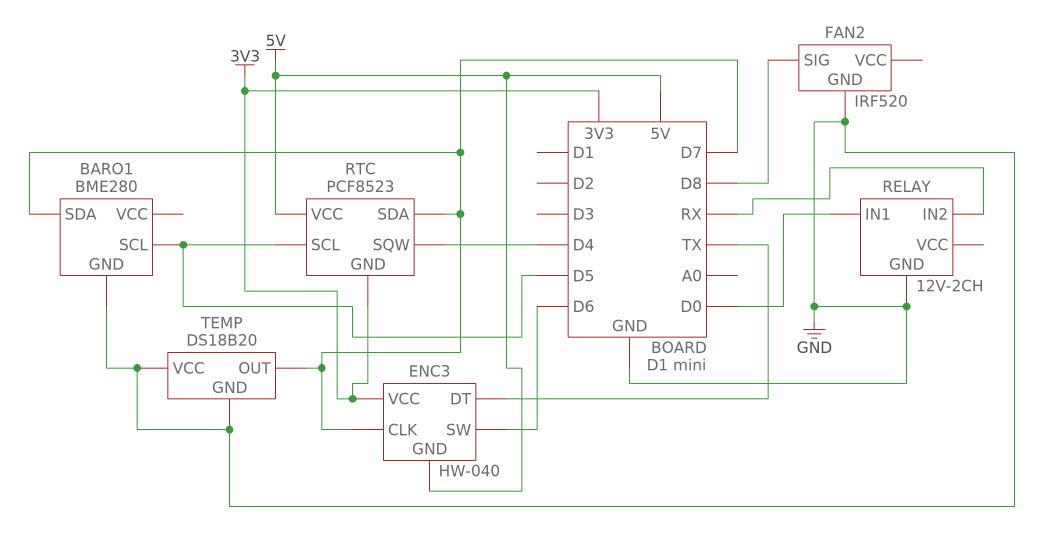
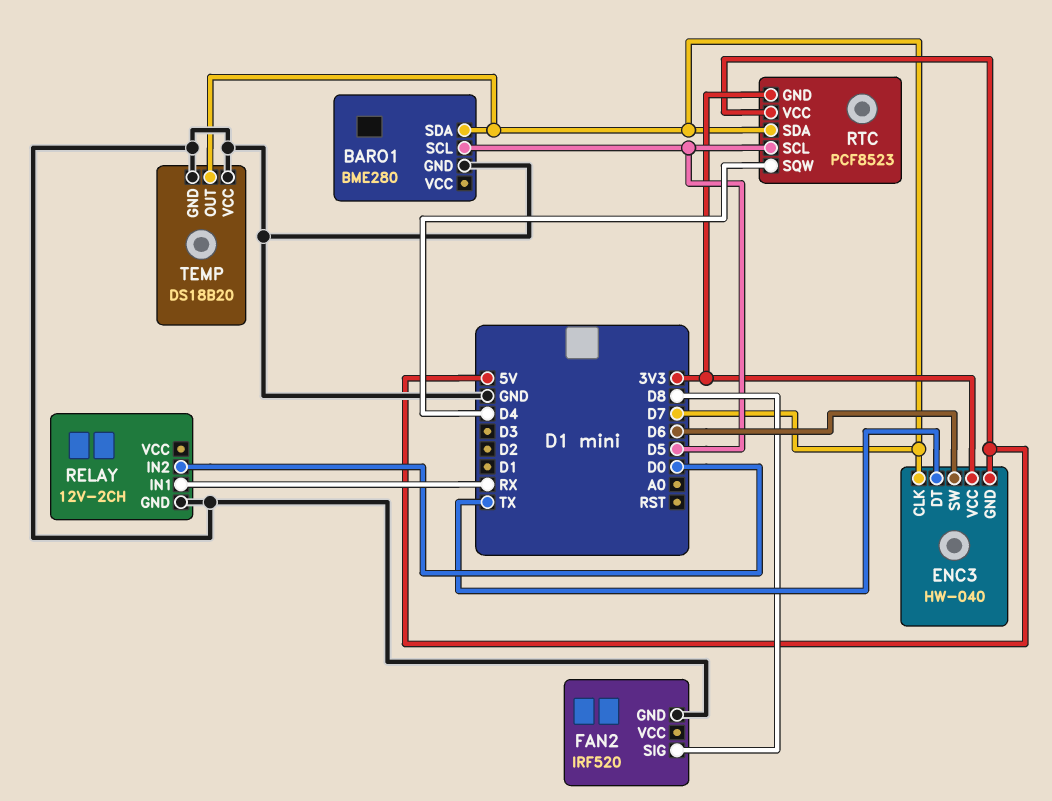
RELAY pin IN1: D0 -> RX
RELAY pin IN2: RX -> D0

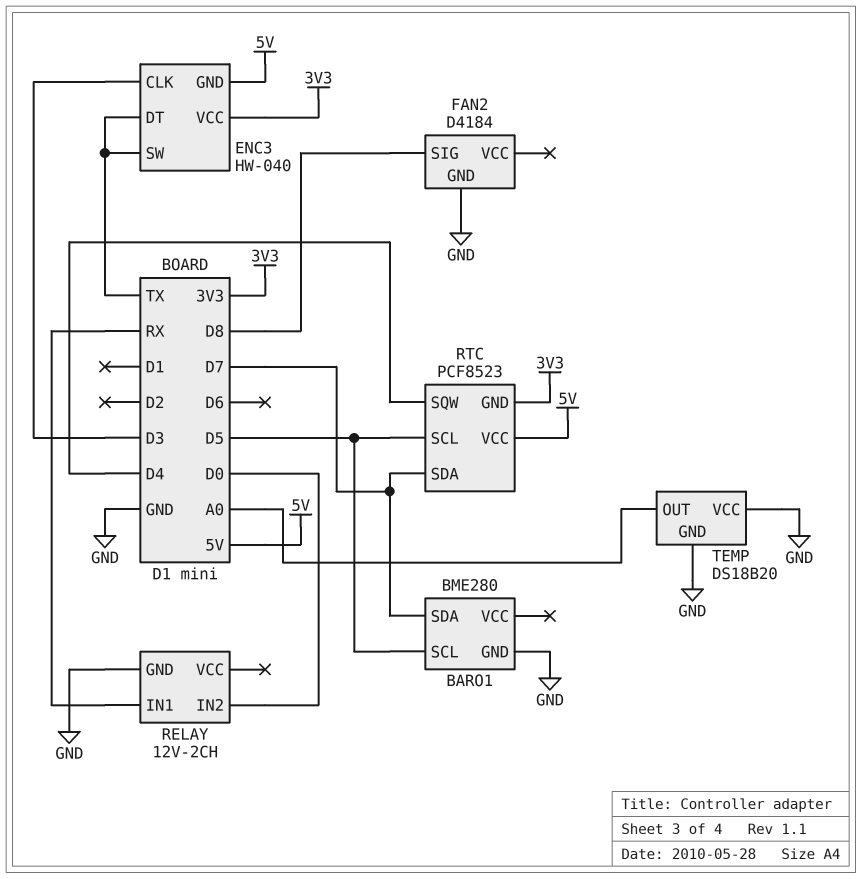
ENC3 pin CLK: D7 -> D3
ENC3 pin SW: D6 -> TX
FAN2: IRF520 -> D4184
TEMP pin OUT: D7 -> A0

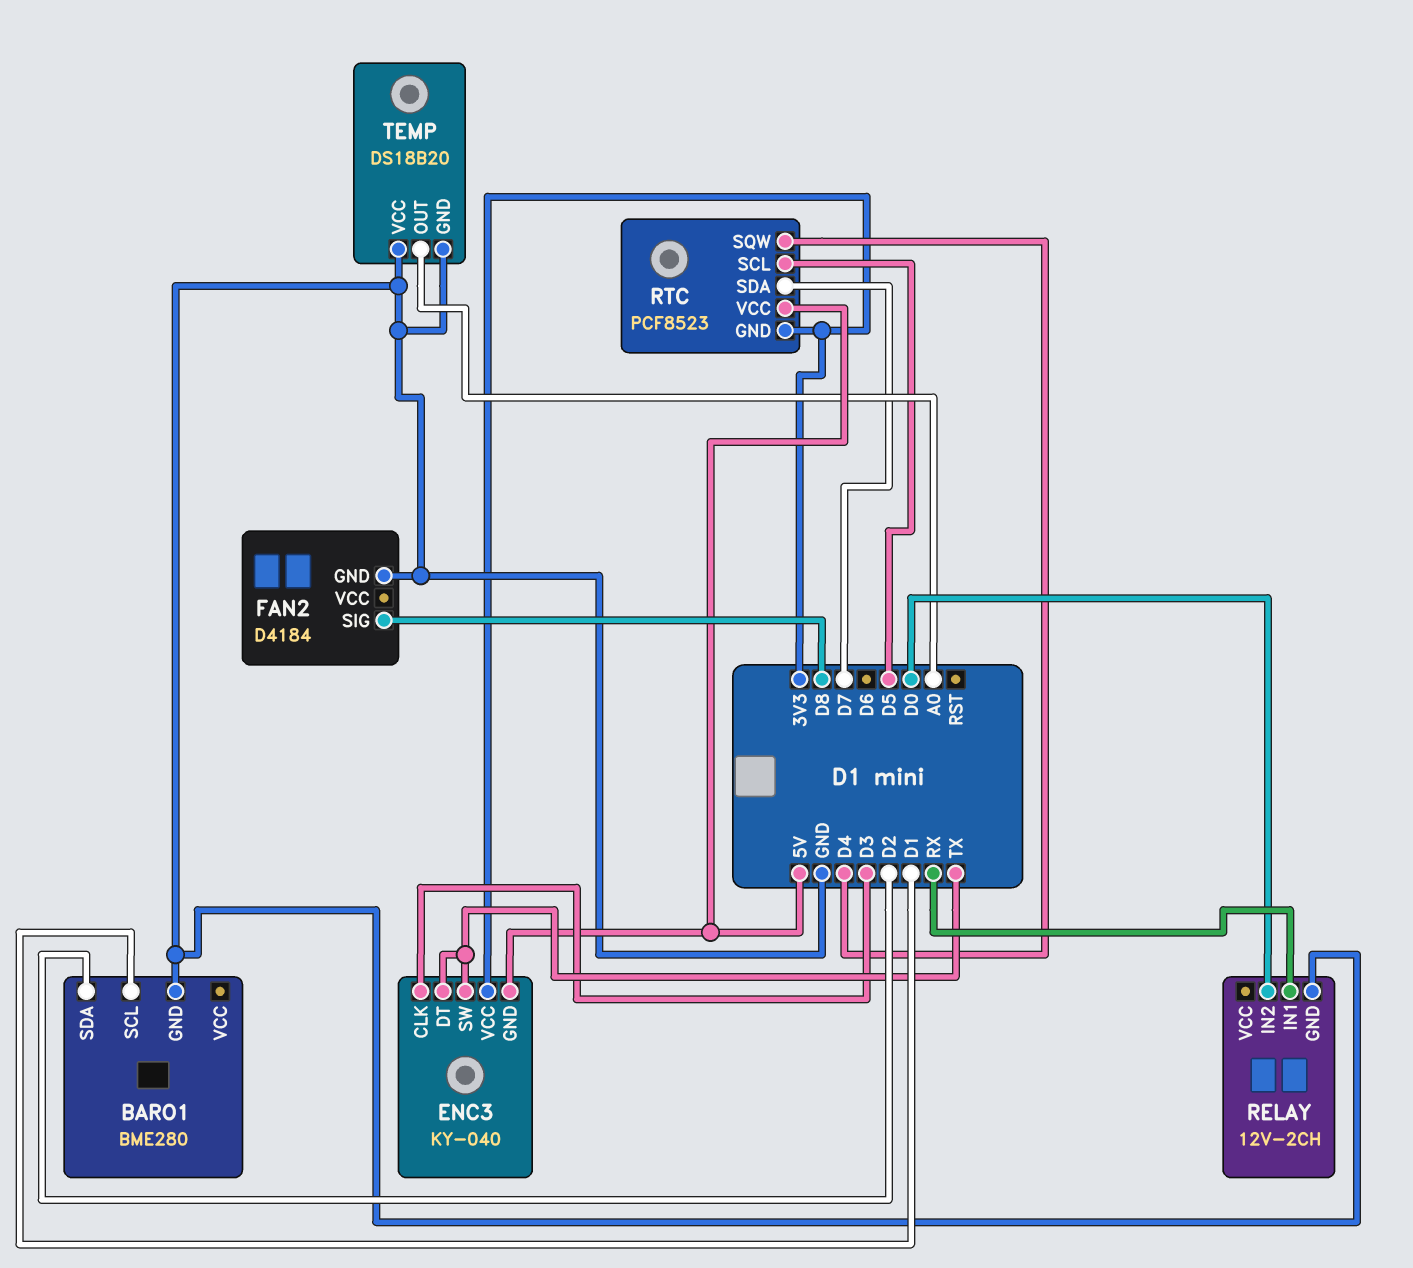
BARO1 pin SCL: D5 -> D1
BARO1 pin SDA: D7 -> D2
ENC3: HW-040 -> KY-040

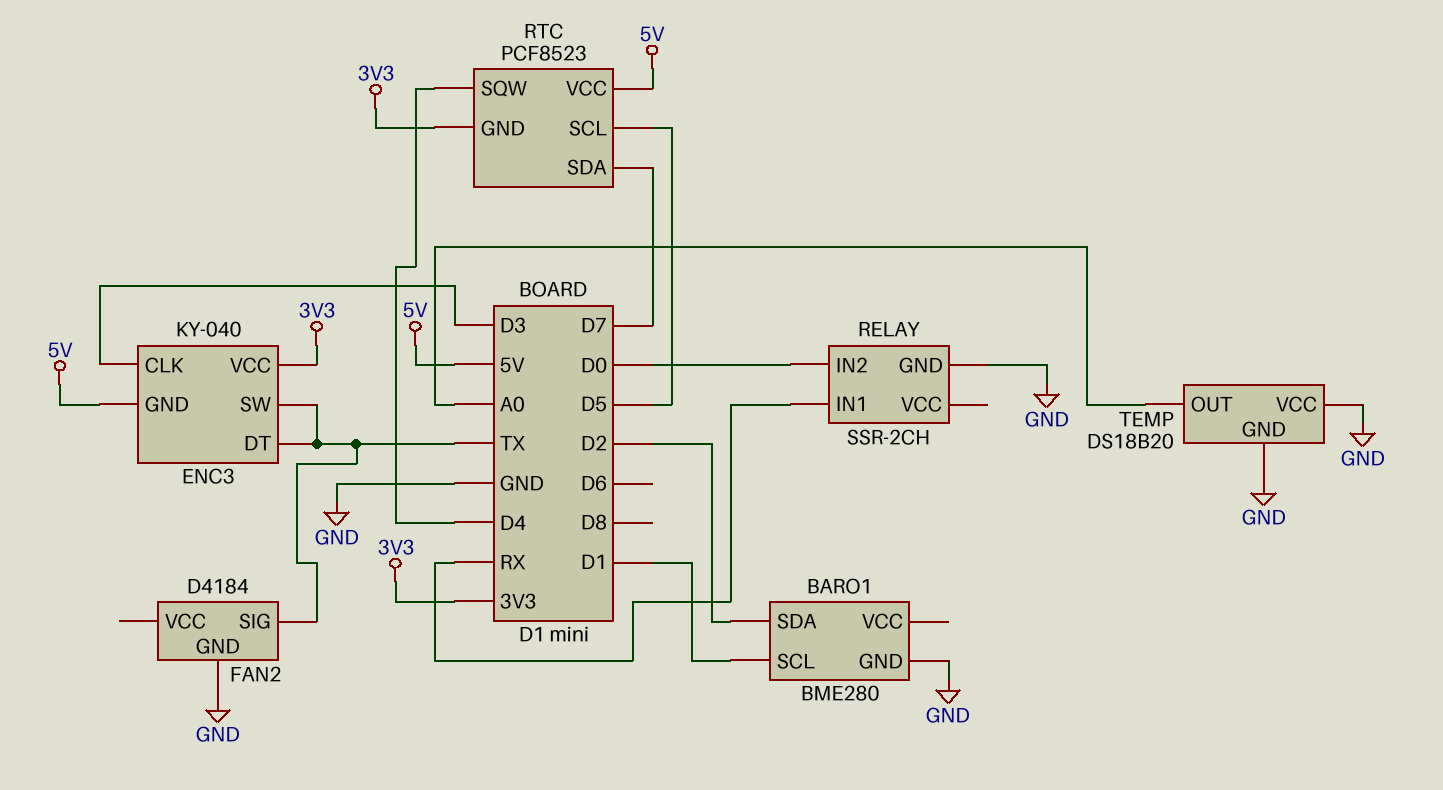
FAN2 pin SIG: D8 -> TX
RELAY: 12V-2CH -> SSR-2CH

